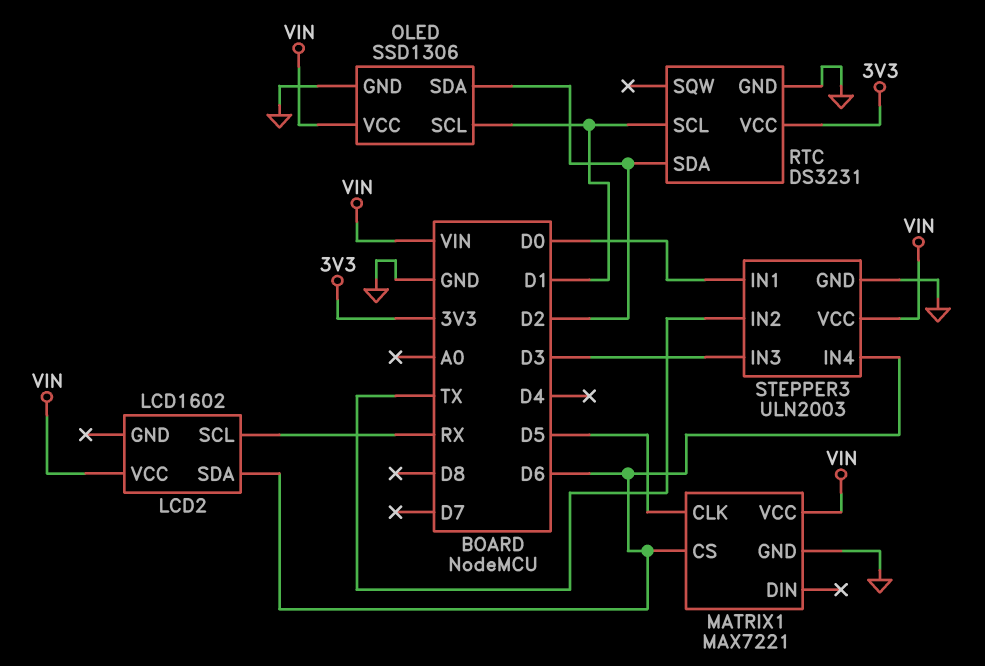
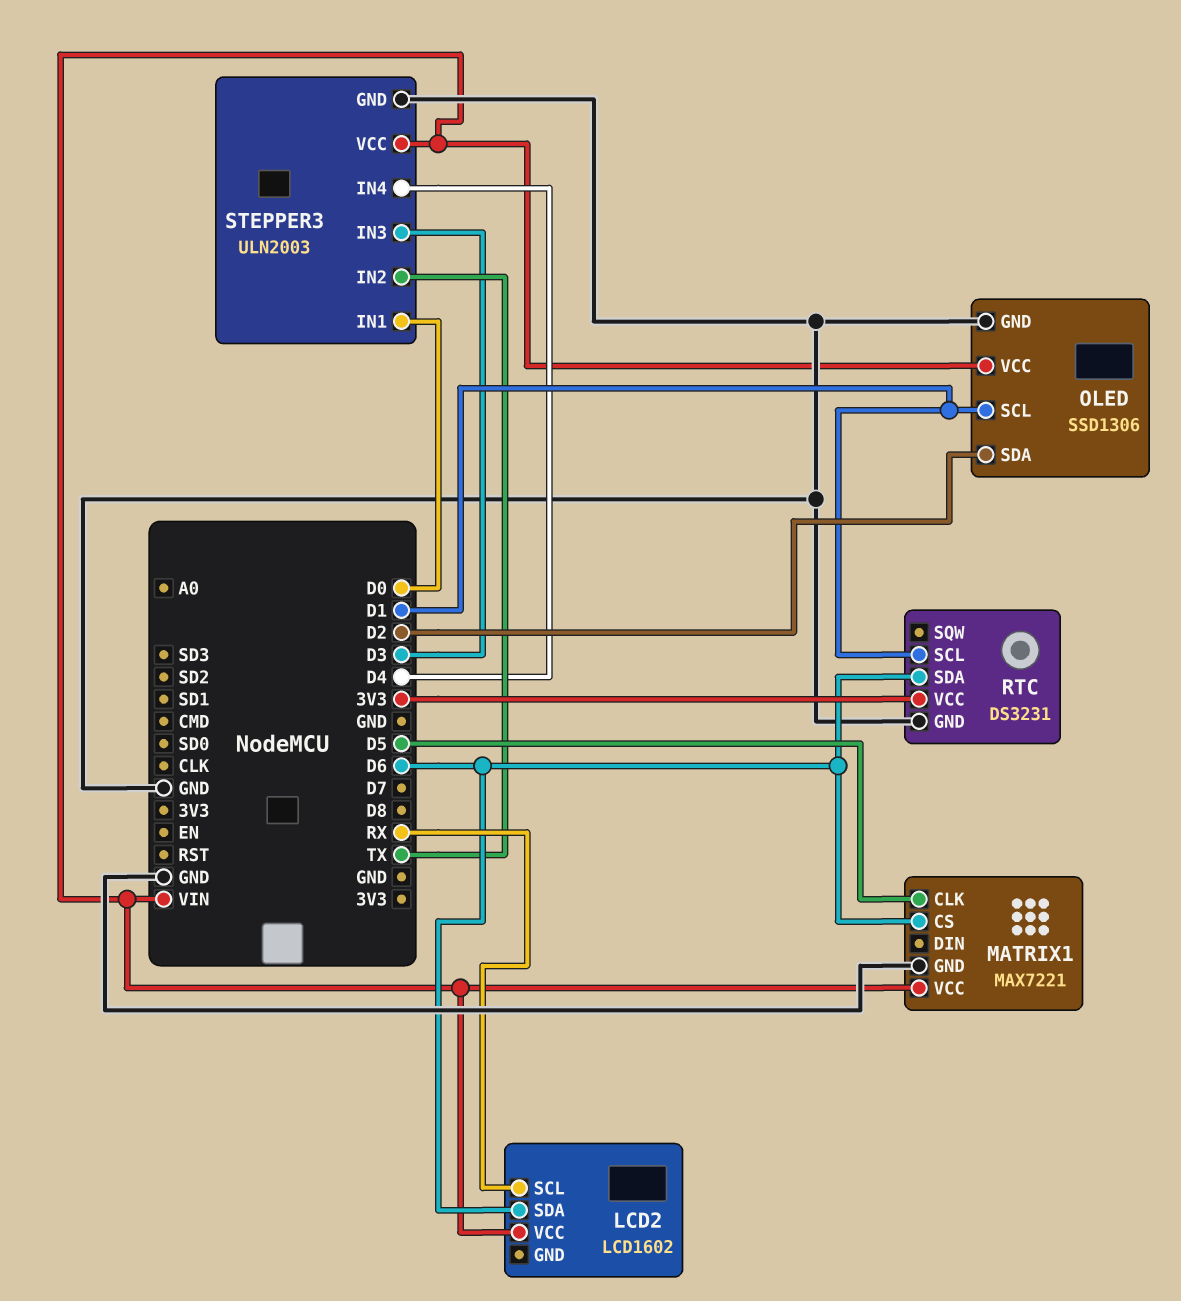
RTC pin SDA: D2 -> D6
STEPPER3 pin IN4: D6 -> D4

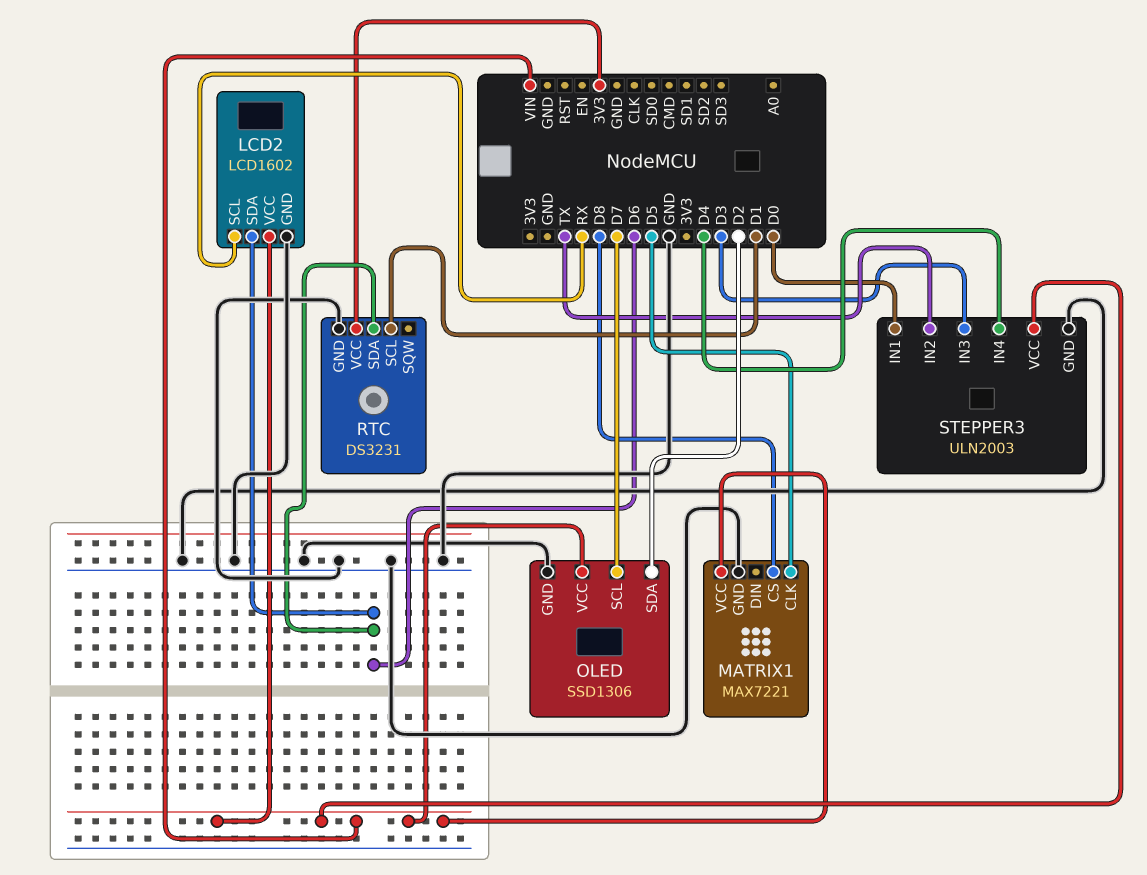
LCD2 pin GND: none -> GND
MATRIX1 pin CS: D6 -> D8
OLED pin SCL: D1 -> D7

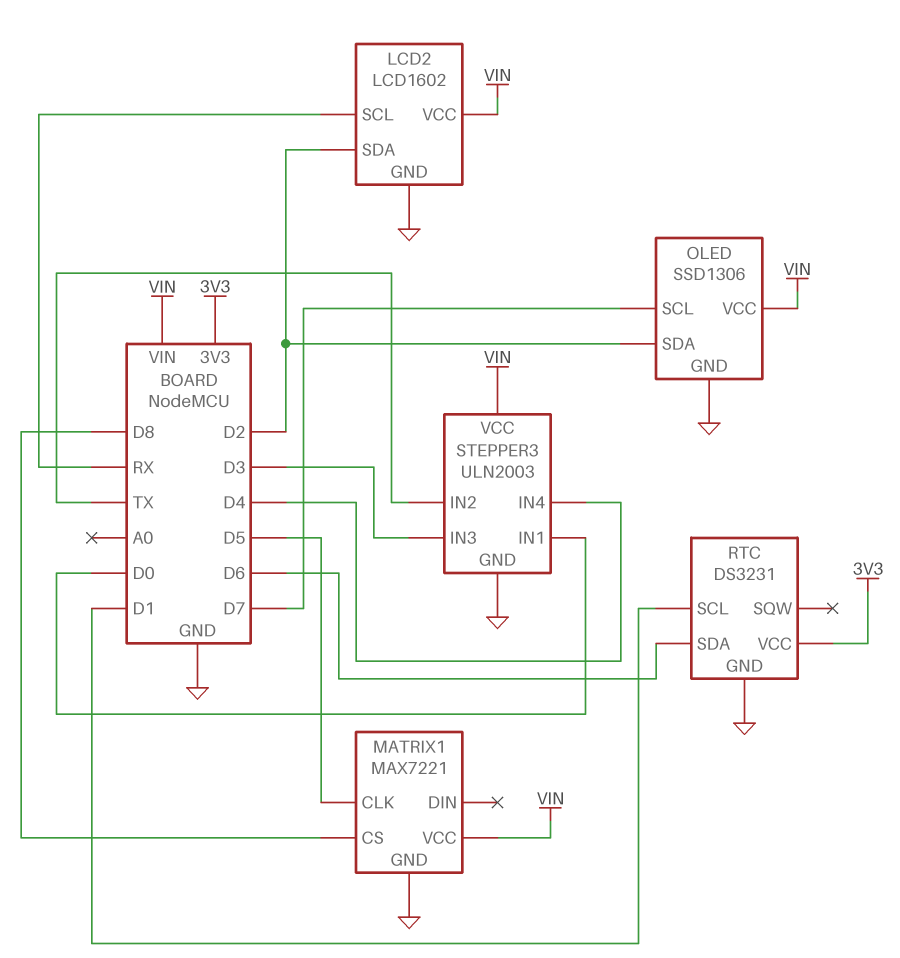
LCD2 pin SDA: D6 -> D2

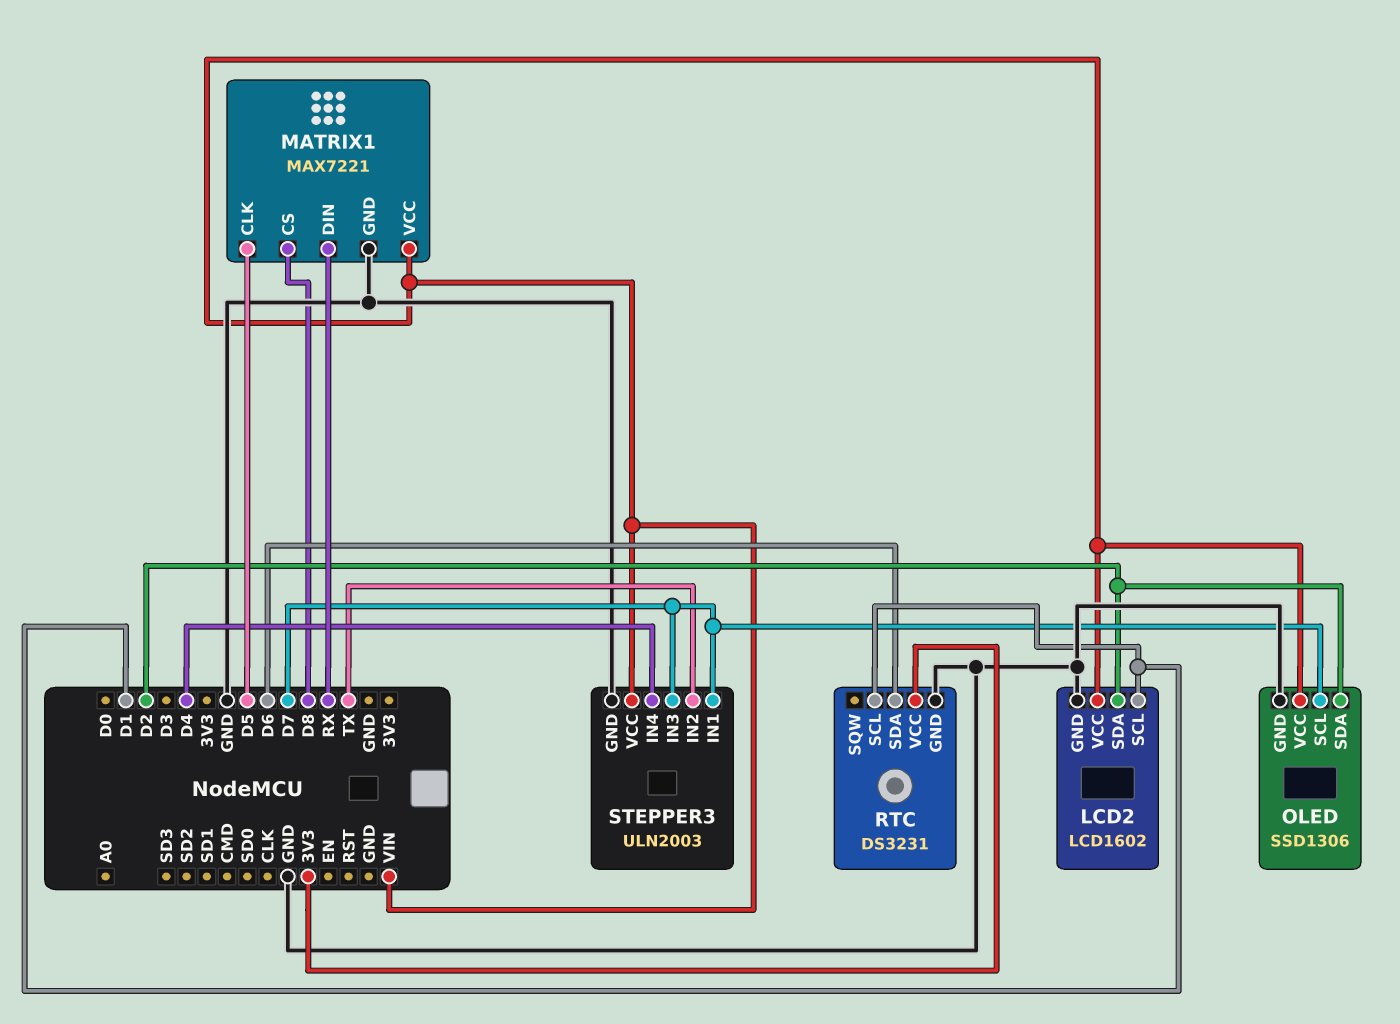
LCD2 pin SCL: RX -> D1
MATRIX1 pin DIN: none -> RX
STEPPER3 pin IN1: D0 -> D7
STEPPER3 pin IN3: D3 -> D7

